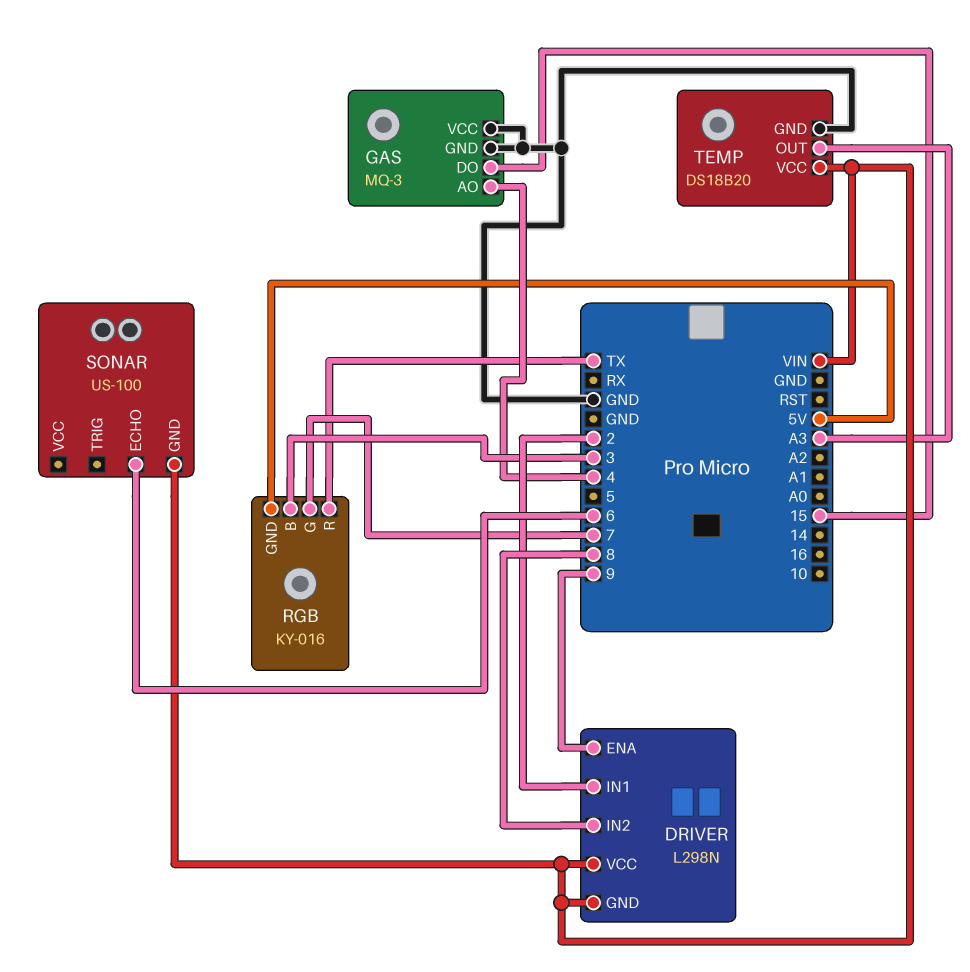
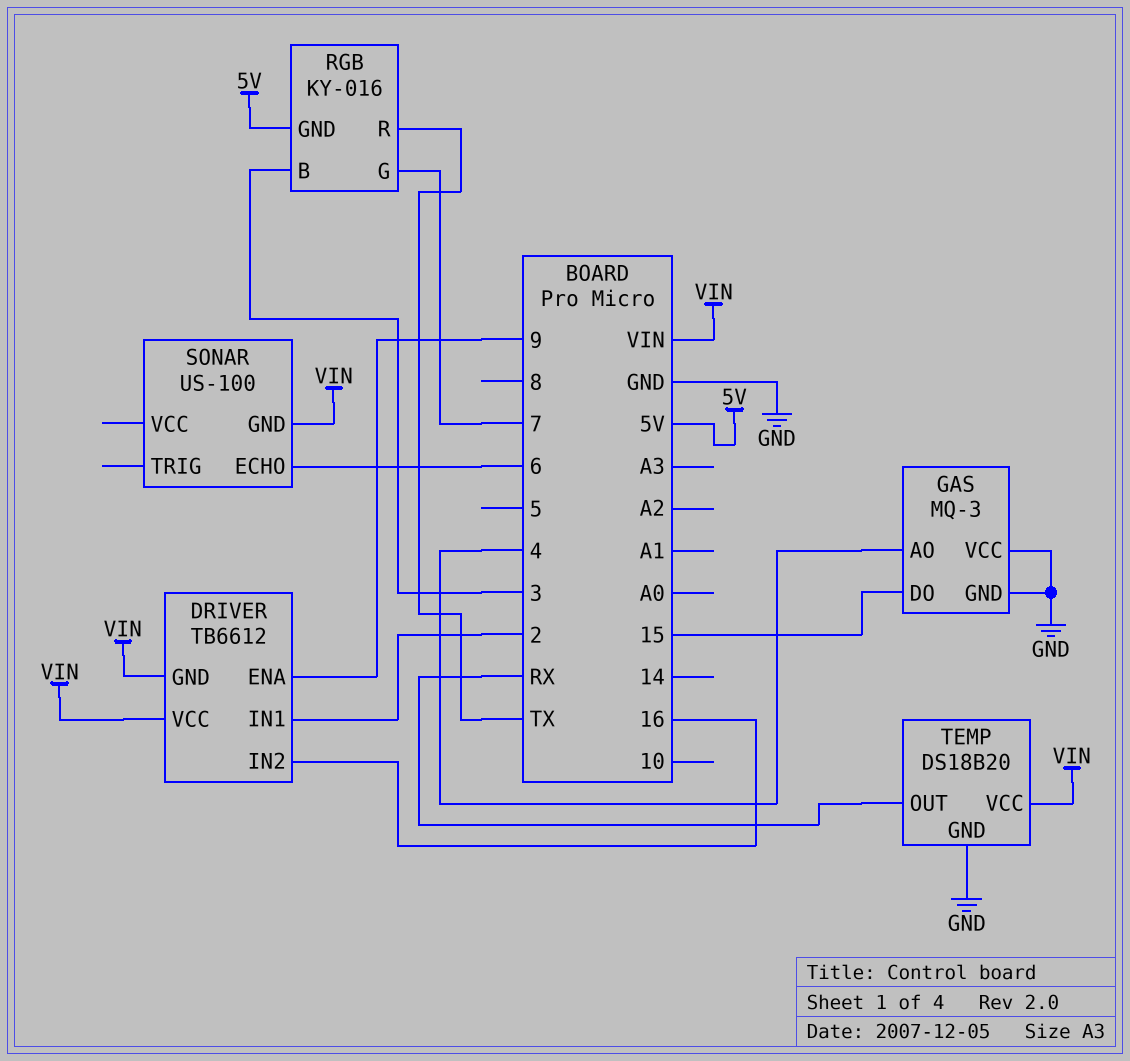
DRIVER: L298N -> TB6612
DRIVER pin IN2: 8 -> 16
TEMP pin OUT: A3 -> RX

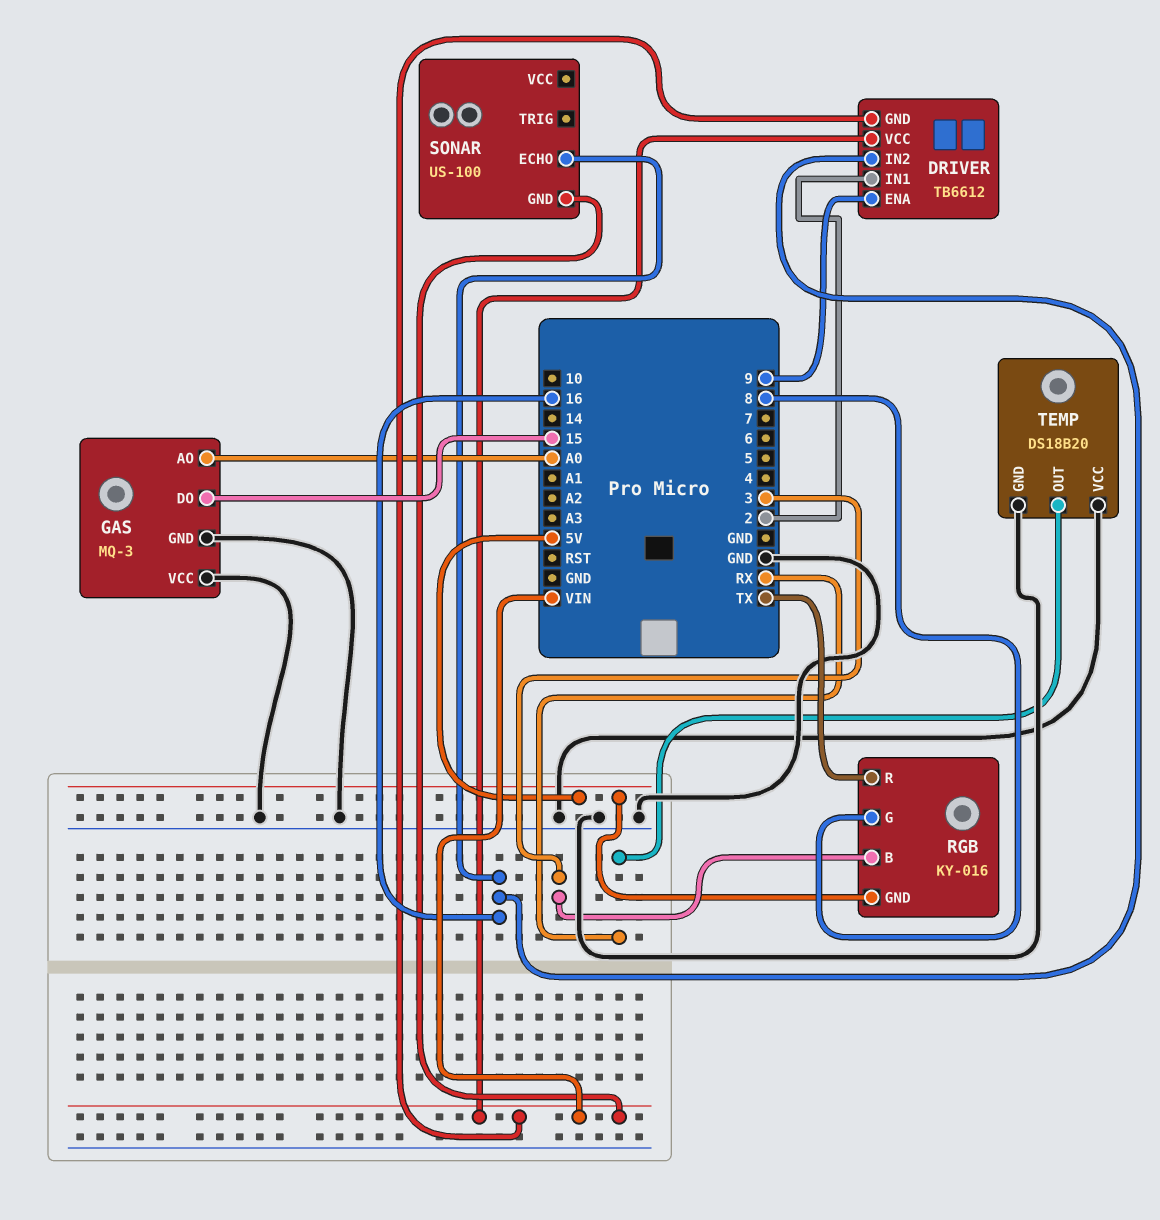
GAS pin AO: 4 -> A0
RGB pin G: 7 -> 8
SONAR pin ECHO: 6 -> 16
TEMP pin VCC: VIN -> GND

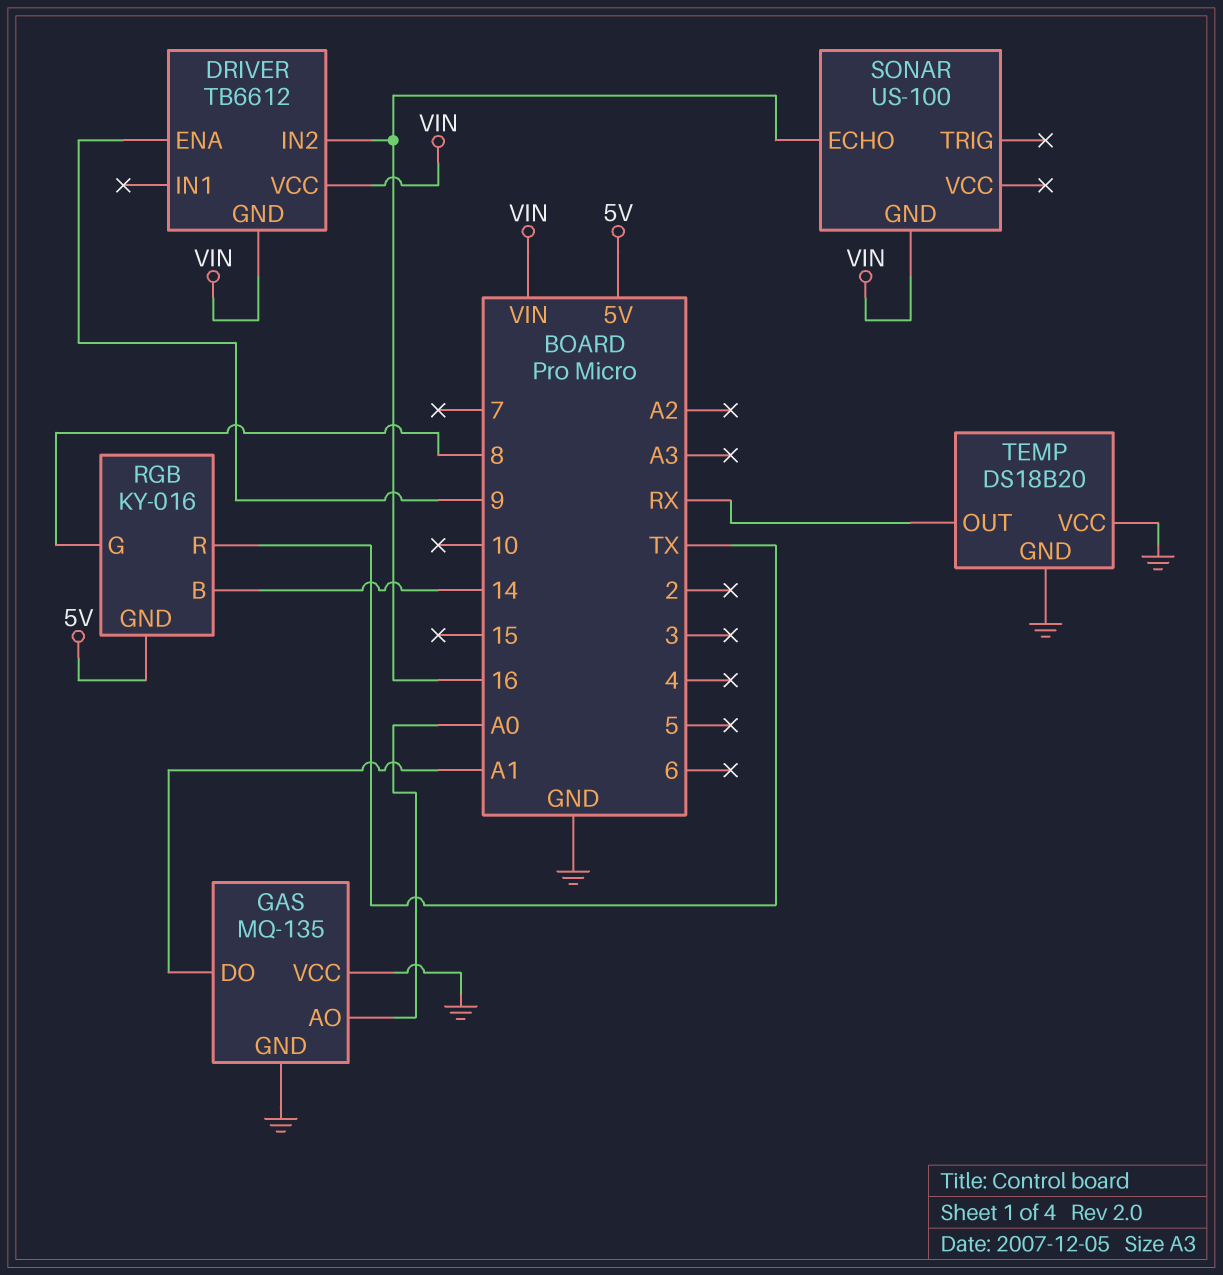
DRIVER pin IN1: 2 -> none
GAS: MQ-3 -> MQ-135
GAS pin DO: 15 -> A1
RGB pin B: 3 -> 14

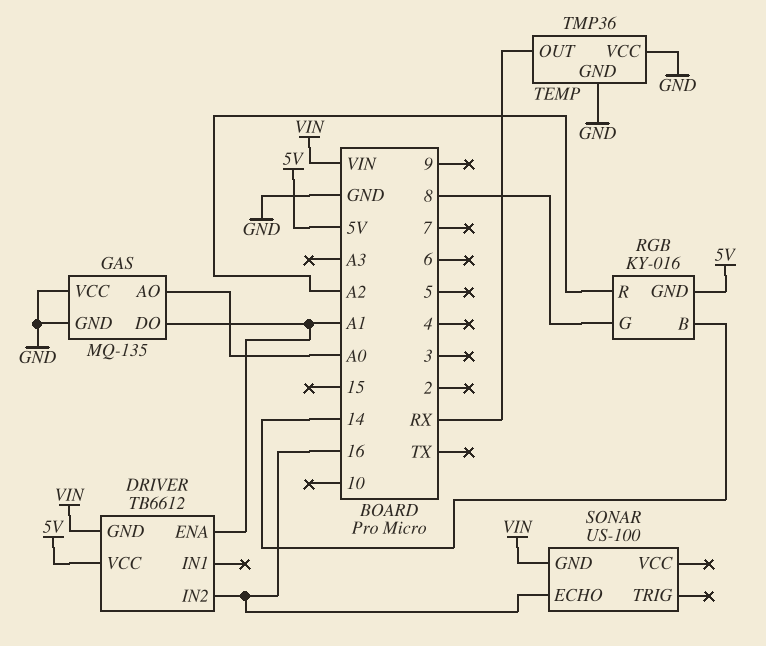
DRIVER pin ENA: 9 -> A1
DRIVER pin VCC: VIN -> 5V
RGB pin R: TX -> A2
TEMP: DS18B20 -> TMP36

